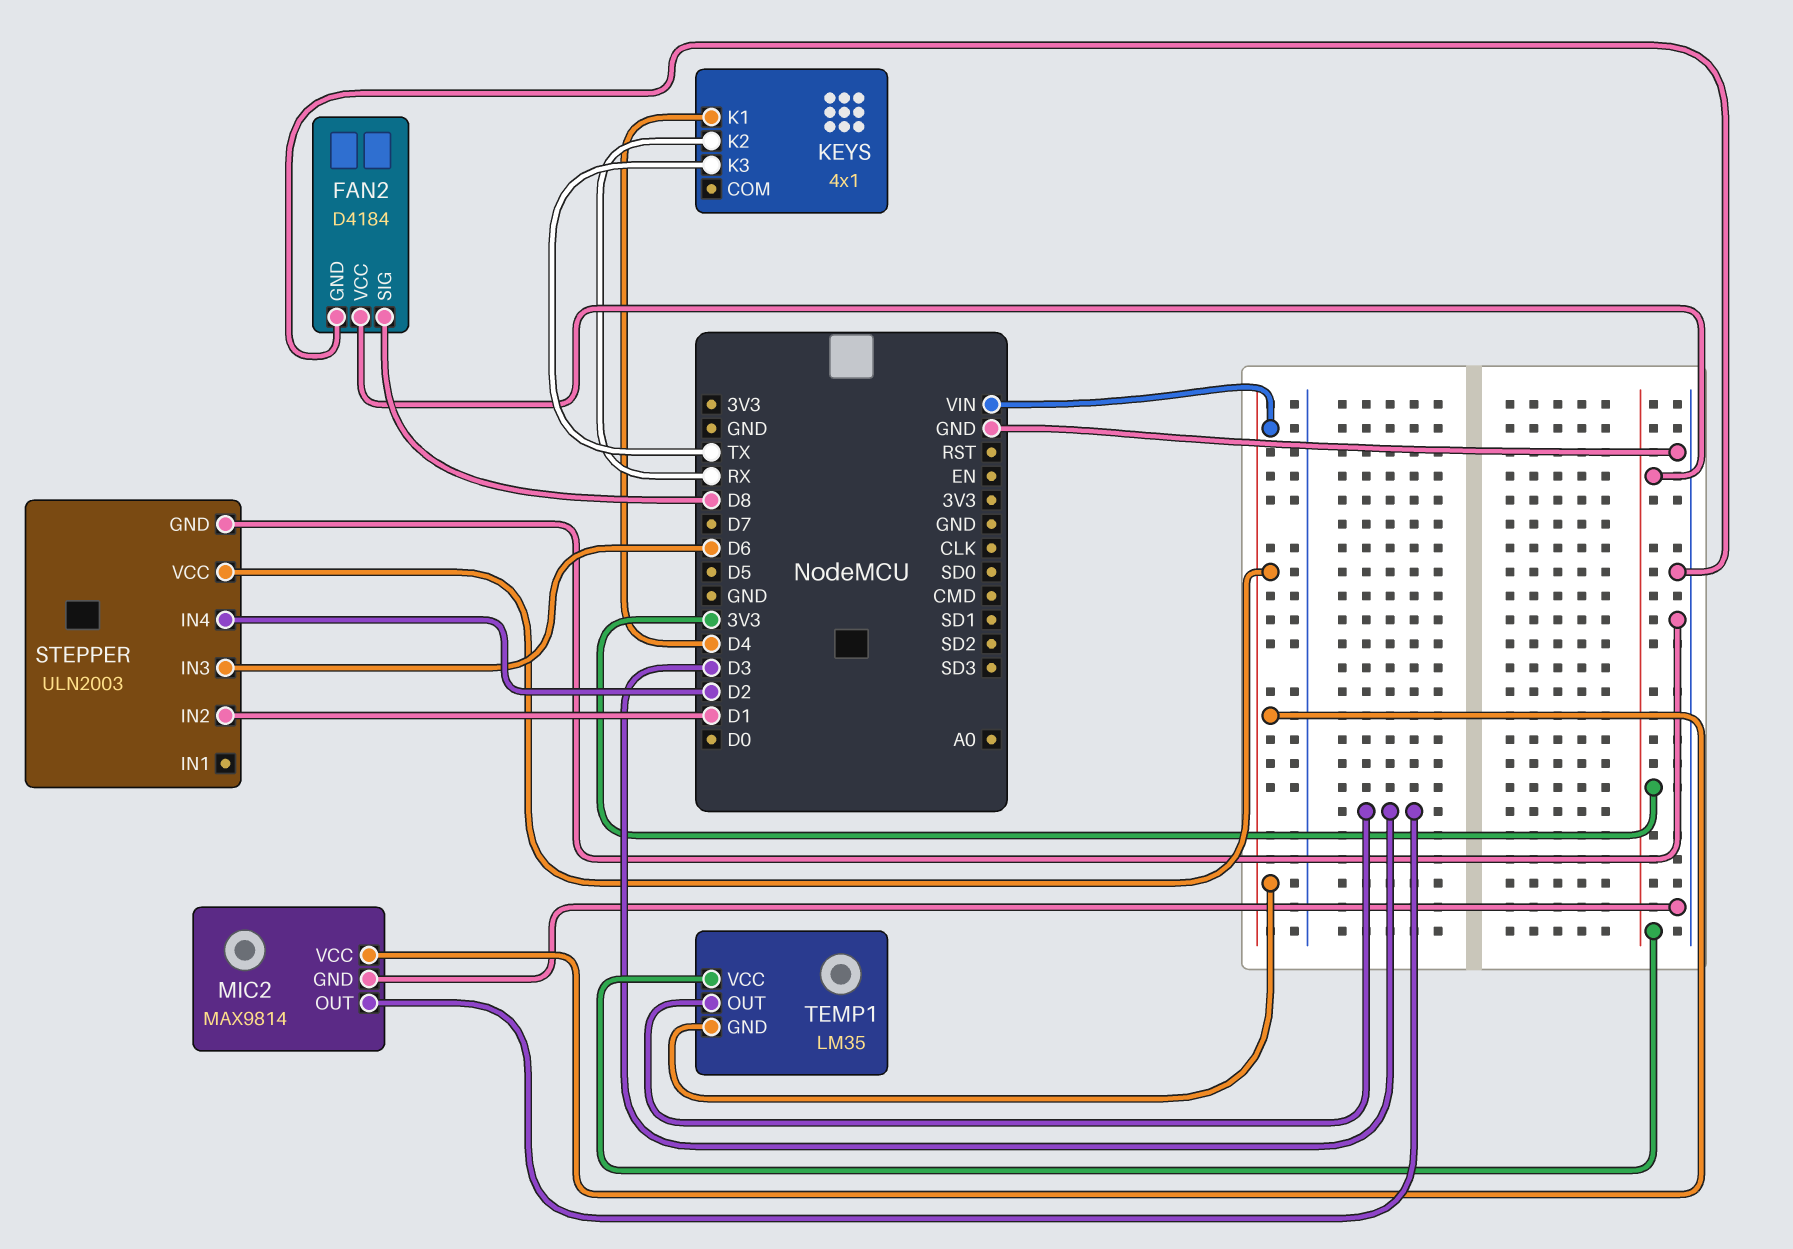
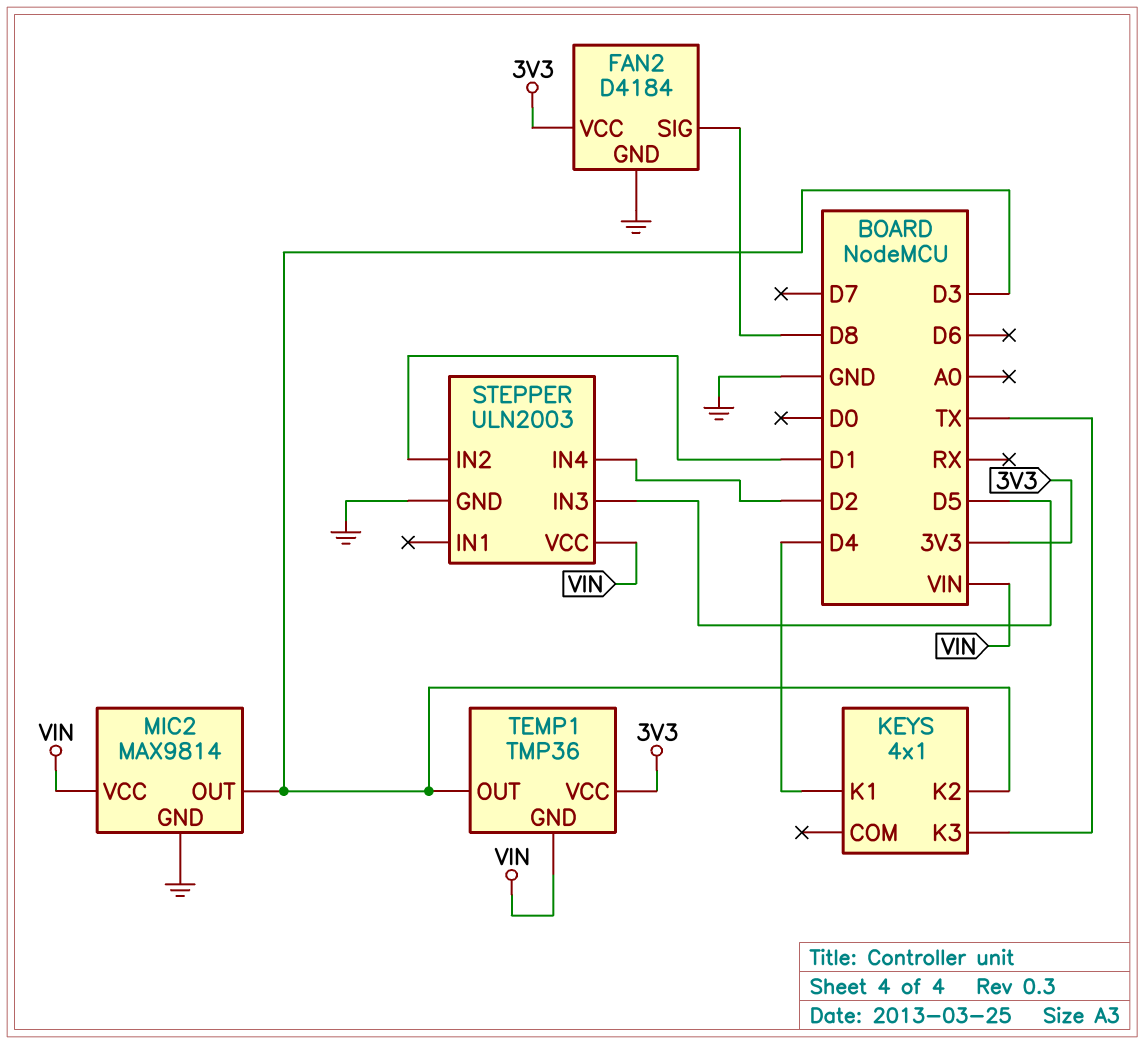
KEYS pin K2: RX -> D3
STEPPER pin IN3: D6 -> D5
TEMP1: LM35 -> TMP36

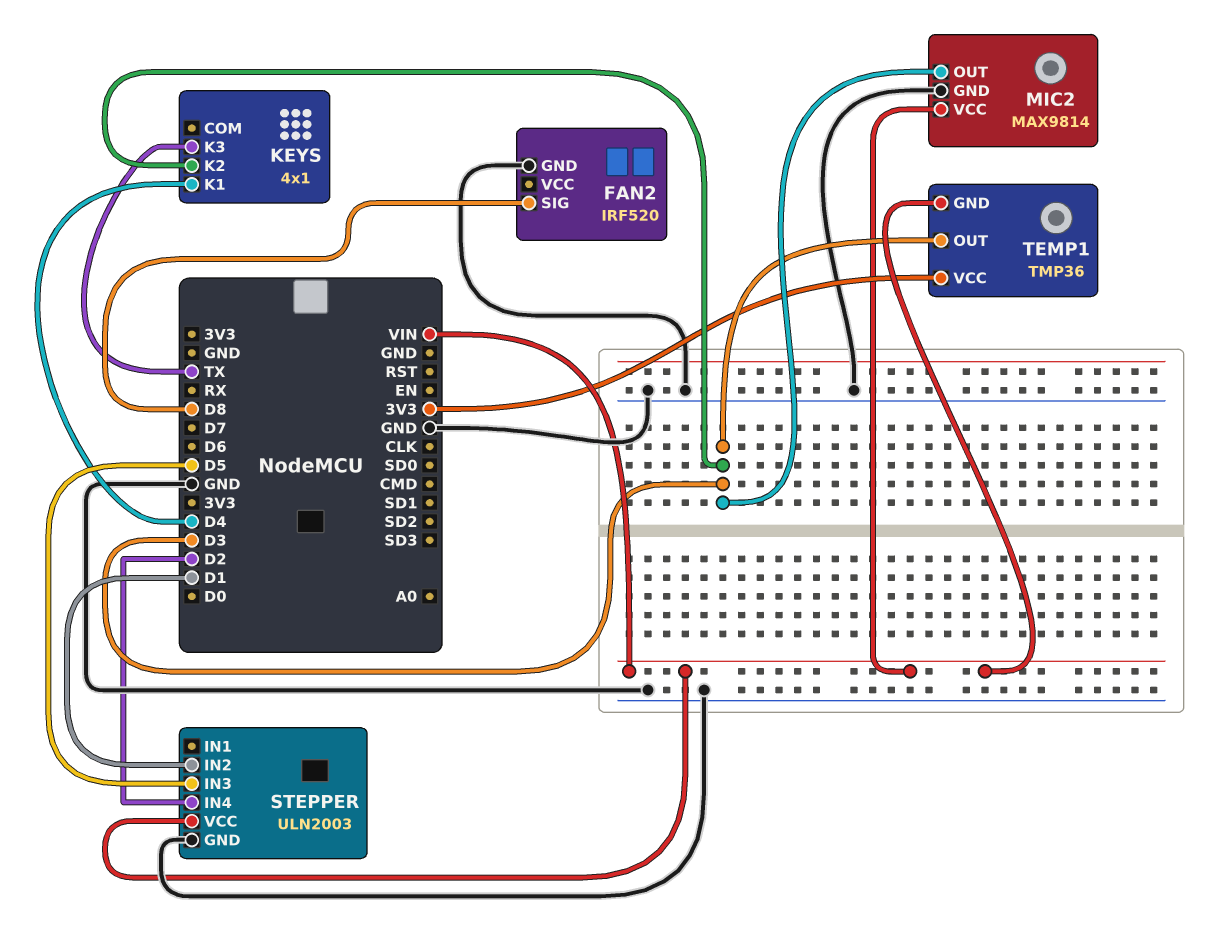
FAN2: D4184 -> IRF520
FAN2 pin VCC: 3V3 -> none

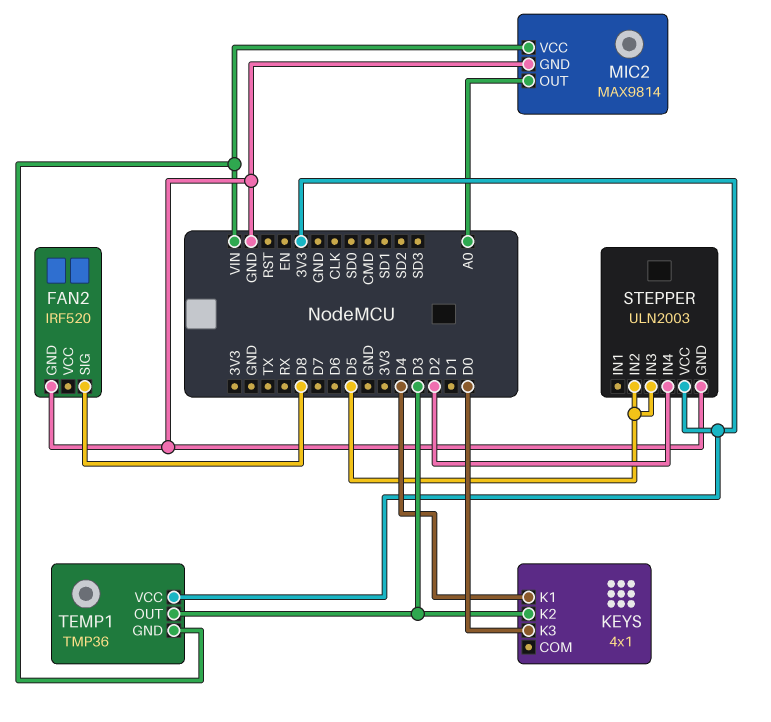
KEYS pin K3: TX -> D0
MIC2 pin OUT: D3 -> A0
STEPPER pin IN2: D1 -> D5
STEPPER pin VCC: VIN -> 3V3

